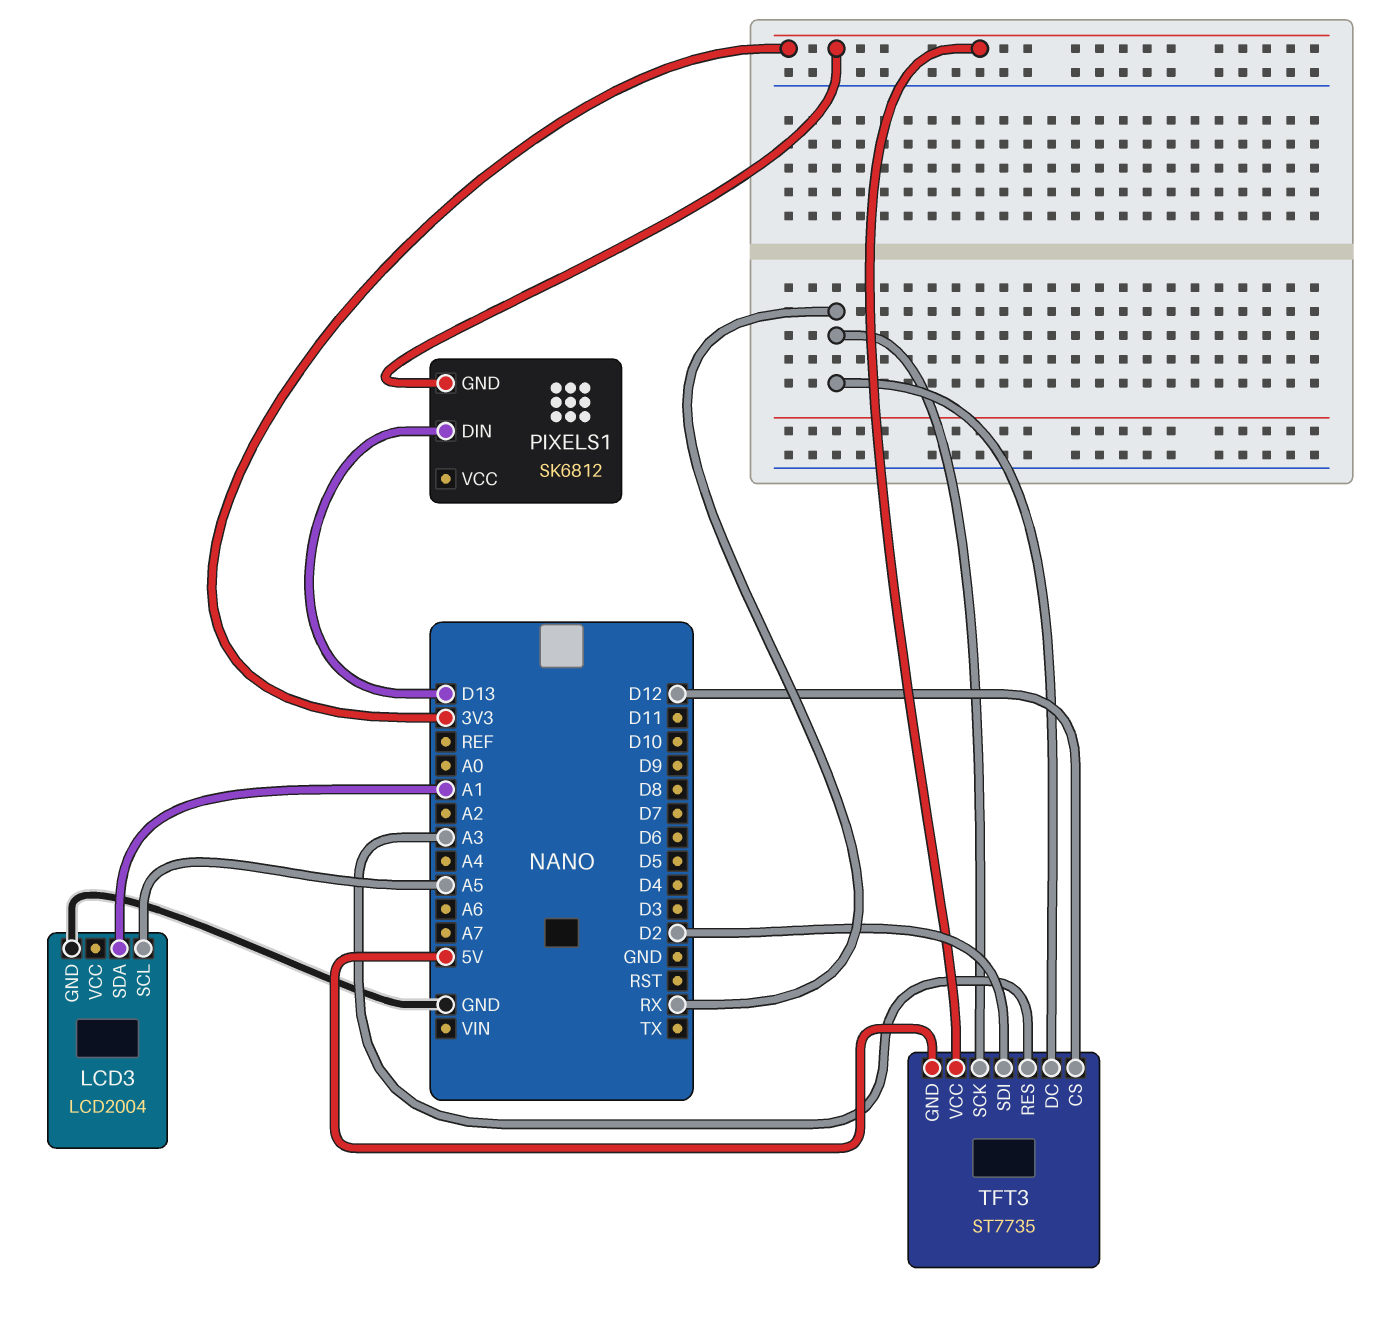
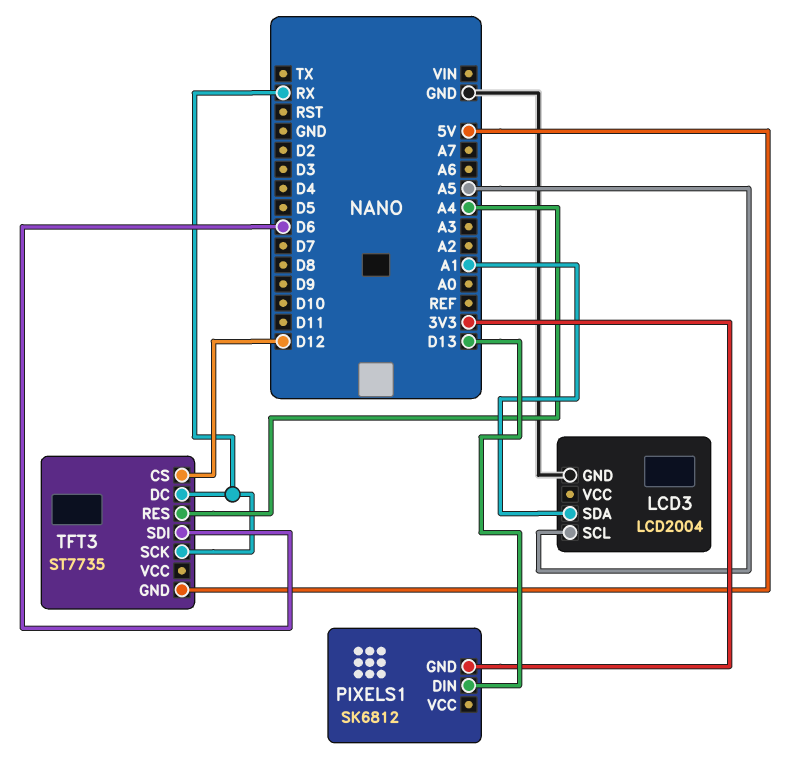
TFT3 pin RES: A3 -> A4
TFT3 pin SDI: D2 -> D6
TFT3 pin VCC: 3V3 -> none

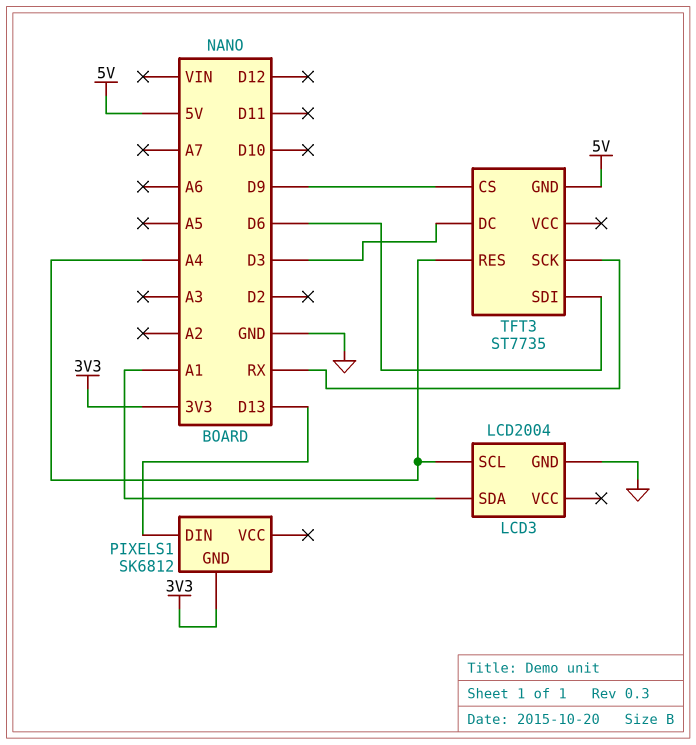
LCD3 pin SCL: A5 -> A4
TFT3 pin CS: D12 -> D9
TFT3 pin DC: RX -> D3

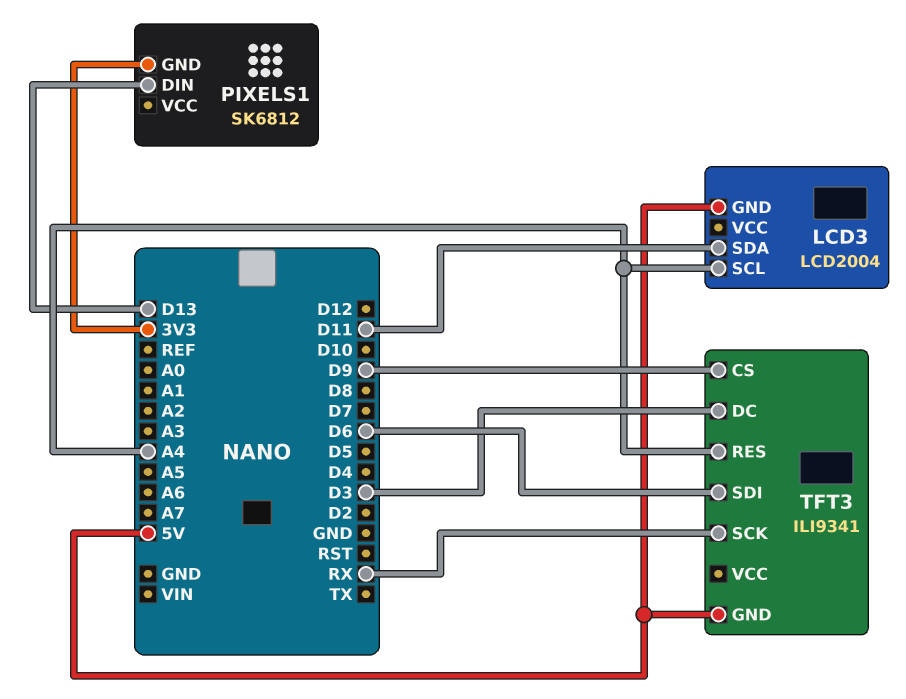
LCD3 pin GND: GND -> 5V
LCD3 pin SDA: A1 -> D11
TFT3: ST7735 -> ILI9341

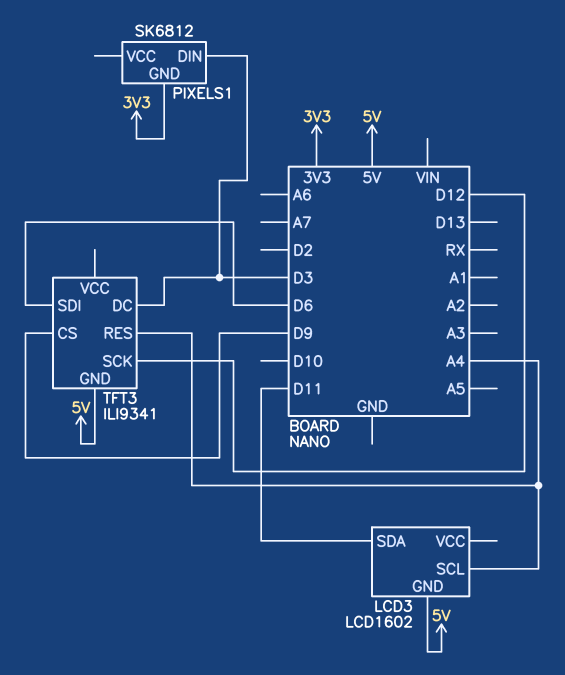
LCD3: LCD2004 -> LCD1602
PIXELS1 pin DIN: D13 -> D3
TFT3 pin SCK: RX -> D12

